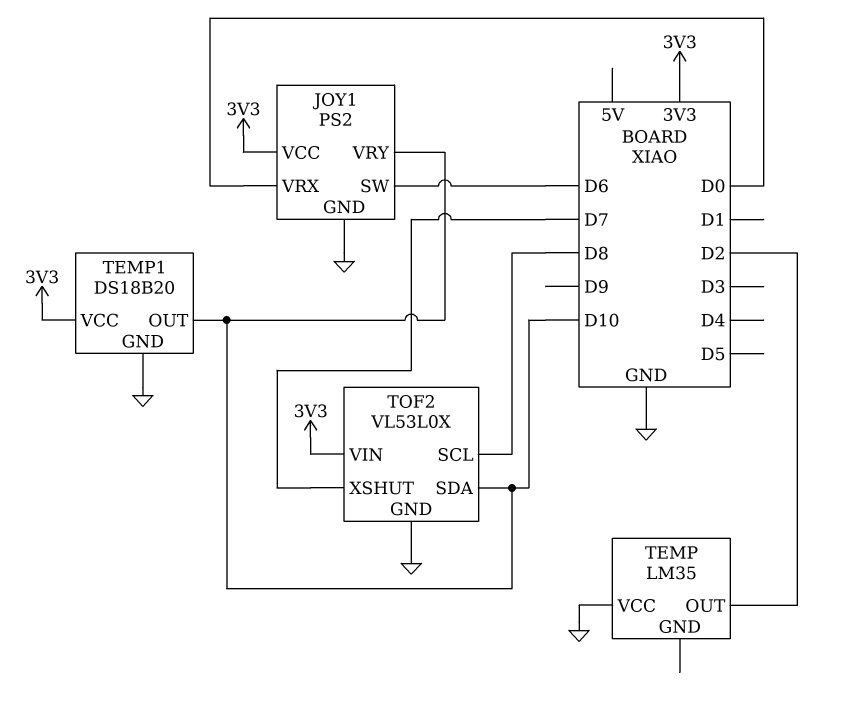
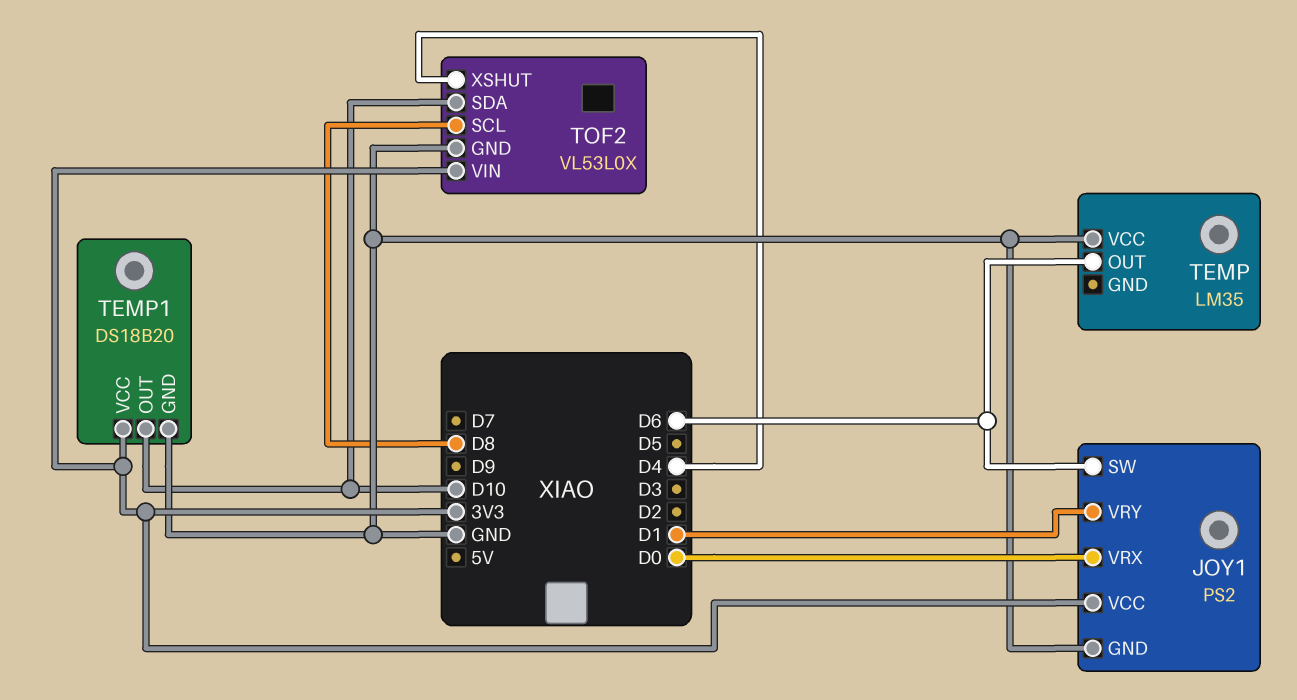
JOY1 pin VRY: D10 -> D1
TEMP pin OUT: D2 -> D6
TOF2 pin XSHUT: D7 -> D4

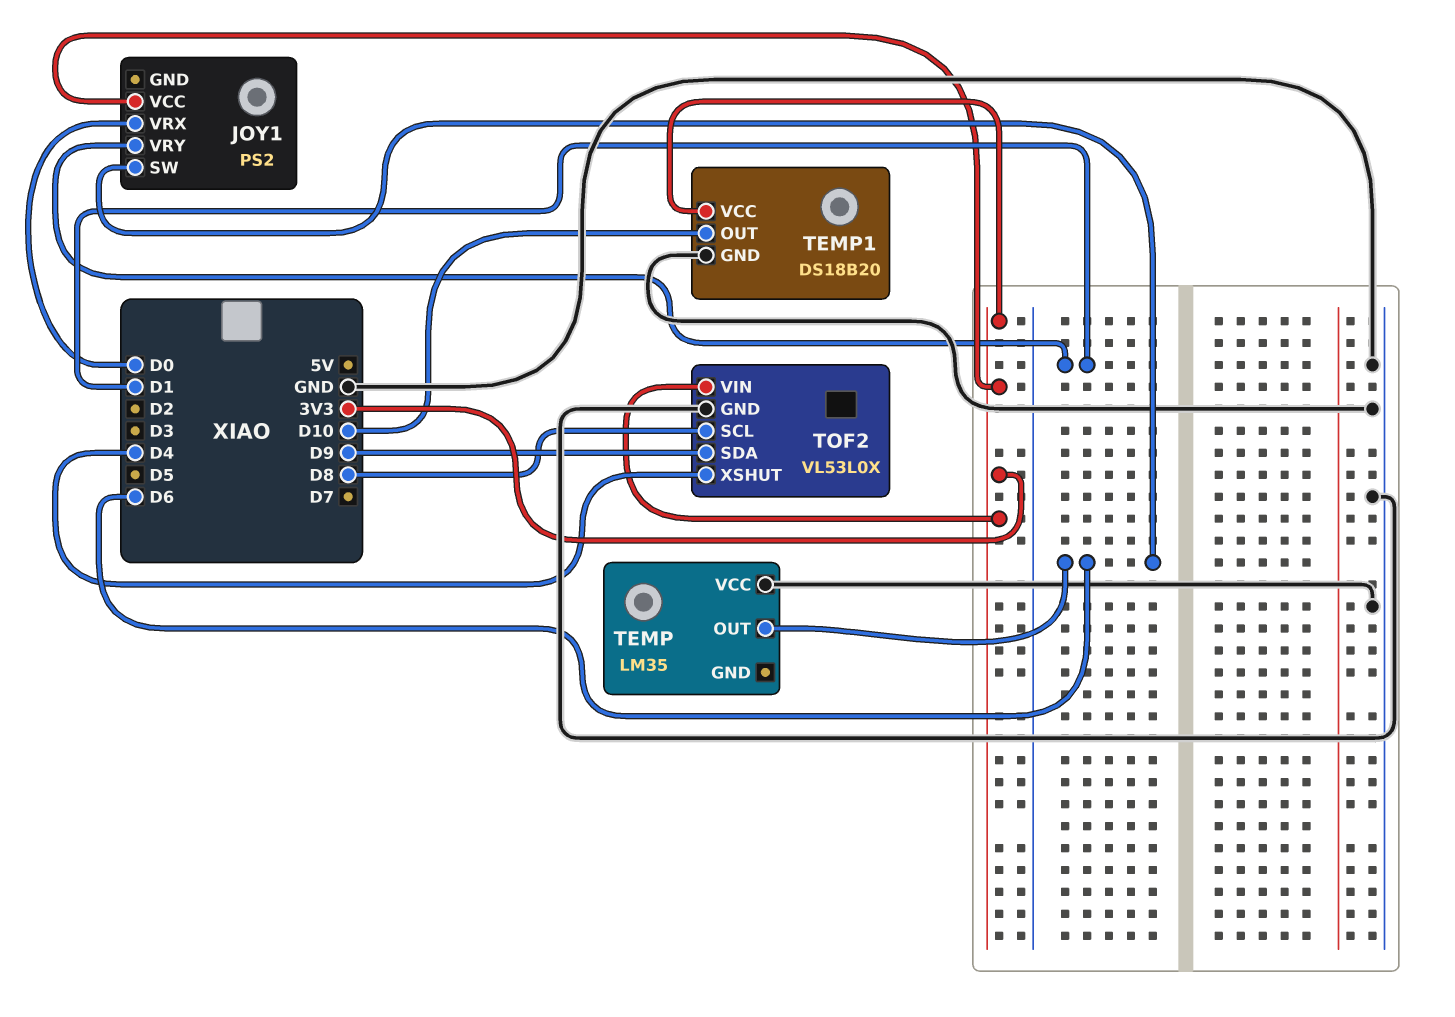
JOY1 pin GND: GND -> none
TOF2 pin SDA: D10 -> D9

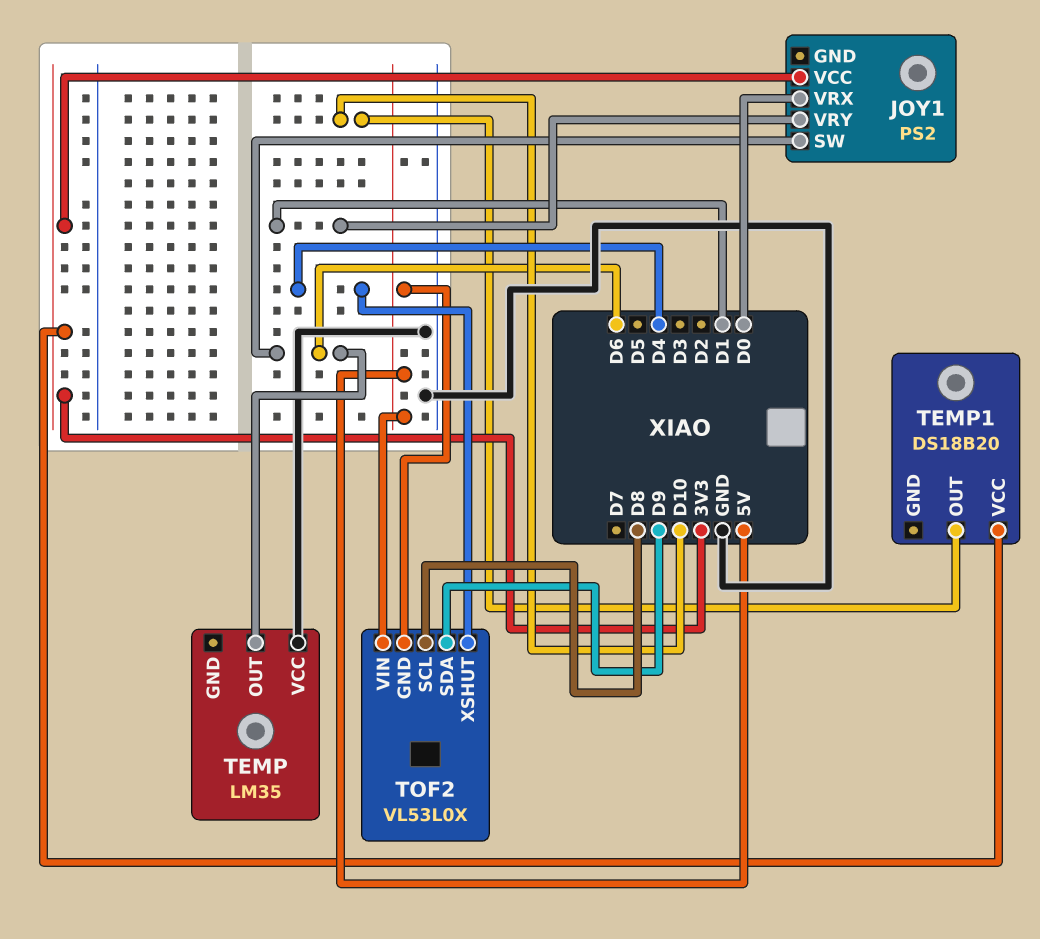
TEMP1 pin GND: GND -> none
TOF2 pin GND: GND -> 5V
TOF2 pin VIN: 3V3 -> 5V

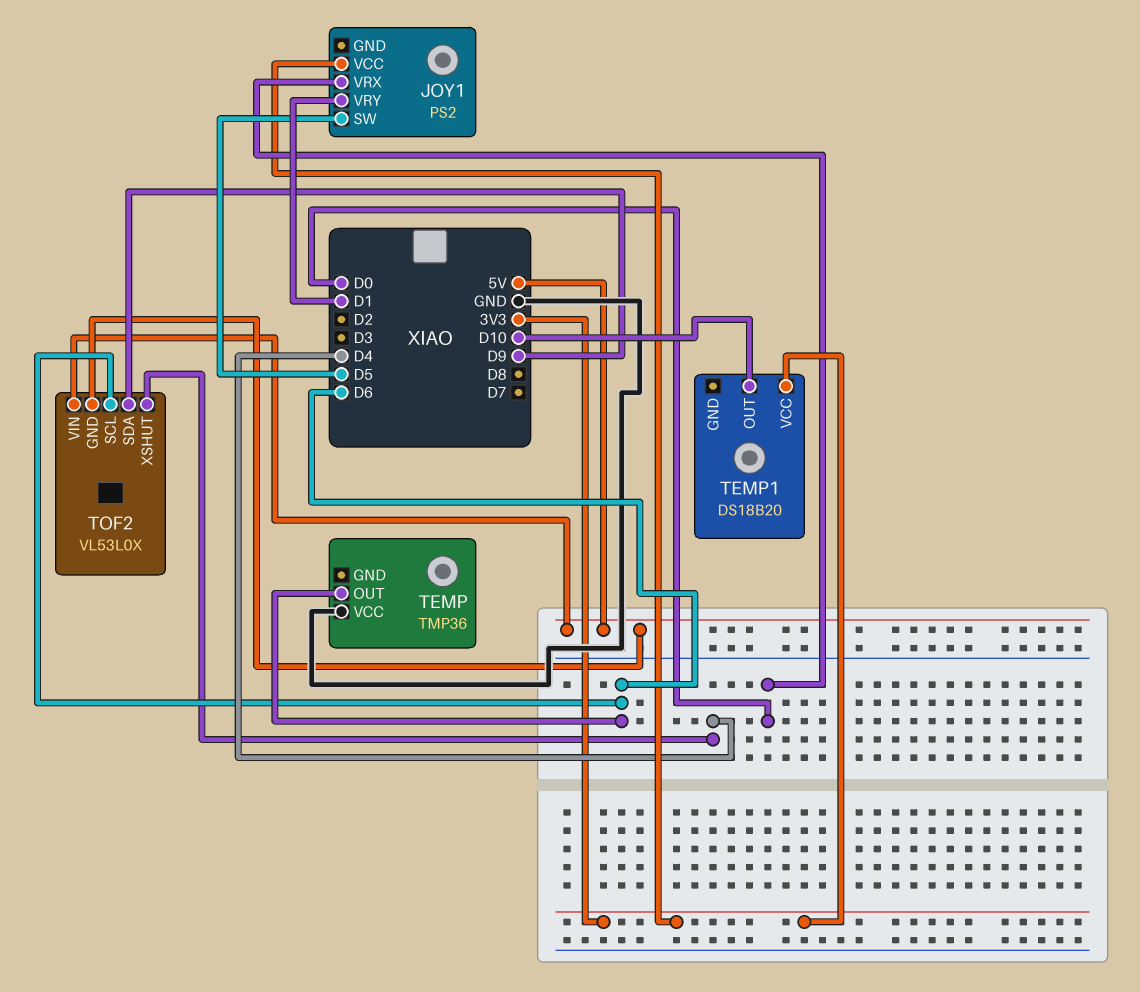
JOY1 pin SW: D6 -> D5
TEMP: LM35 -> TMP36
TOF2 pin SCL: D8 -> D6

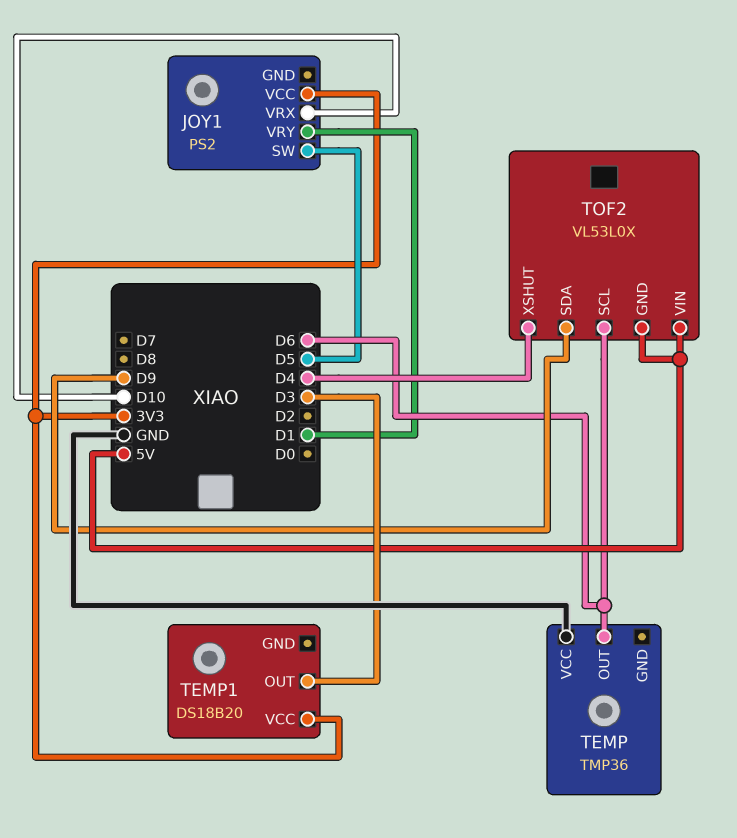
JOY1 pin VRX: D0 -> D10
TEMP1 pin OUT: D10 -> D3

